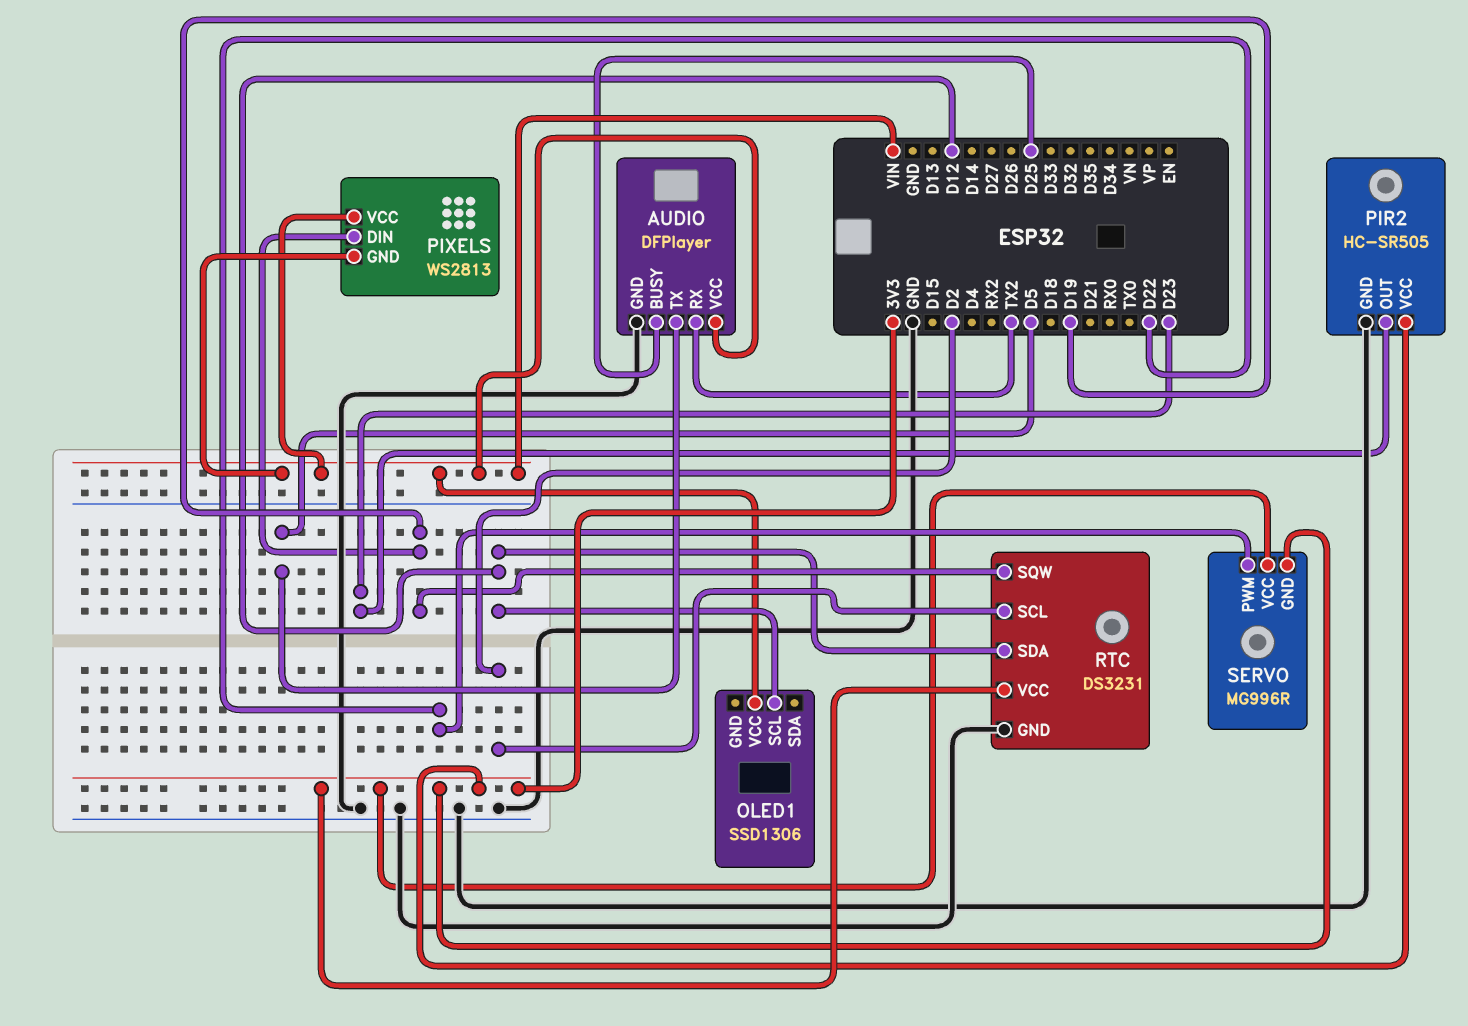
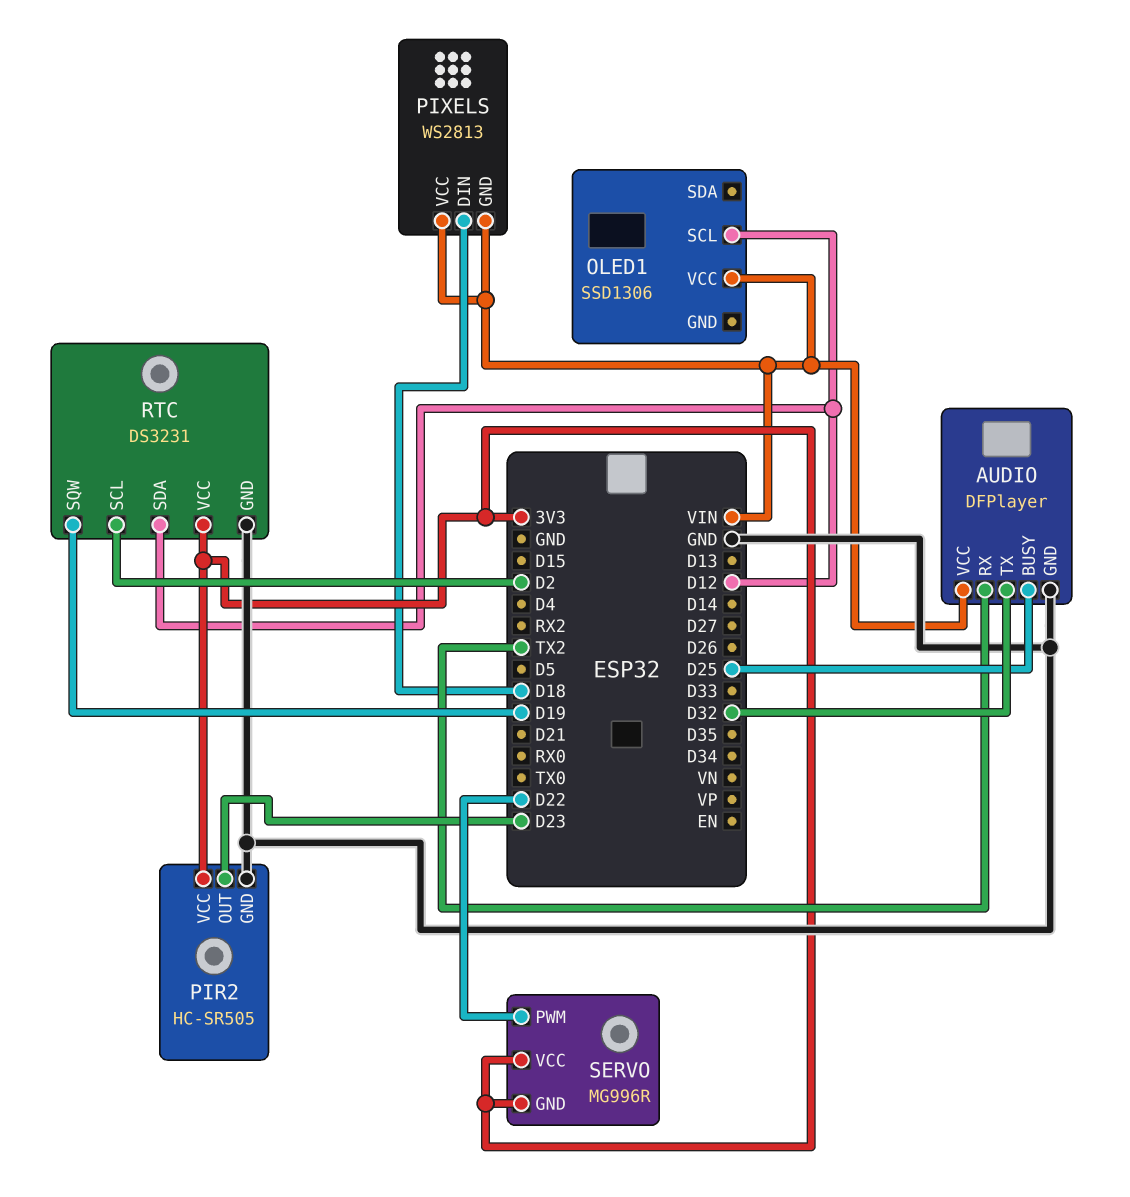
AUDIO pin TX: D5 -> D32
PIXELS pin DIN: D19 -> D18

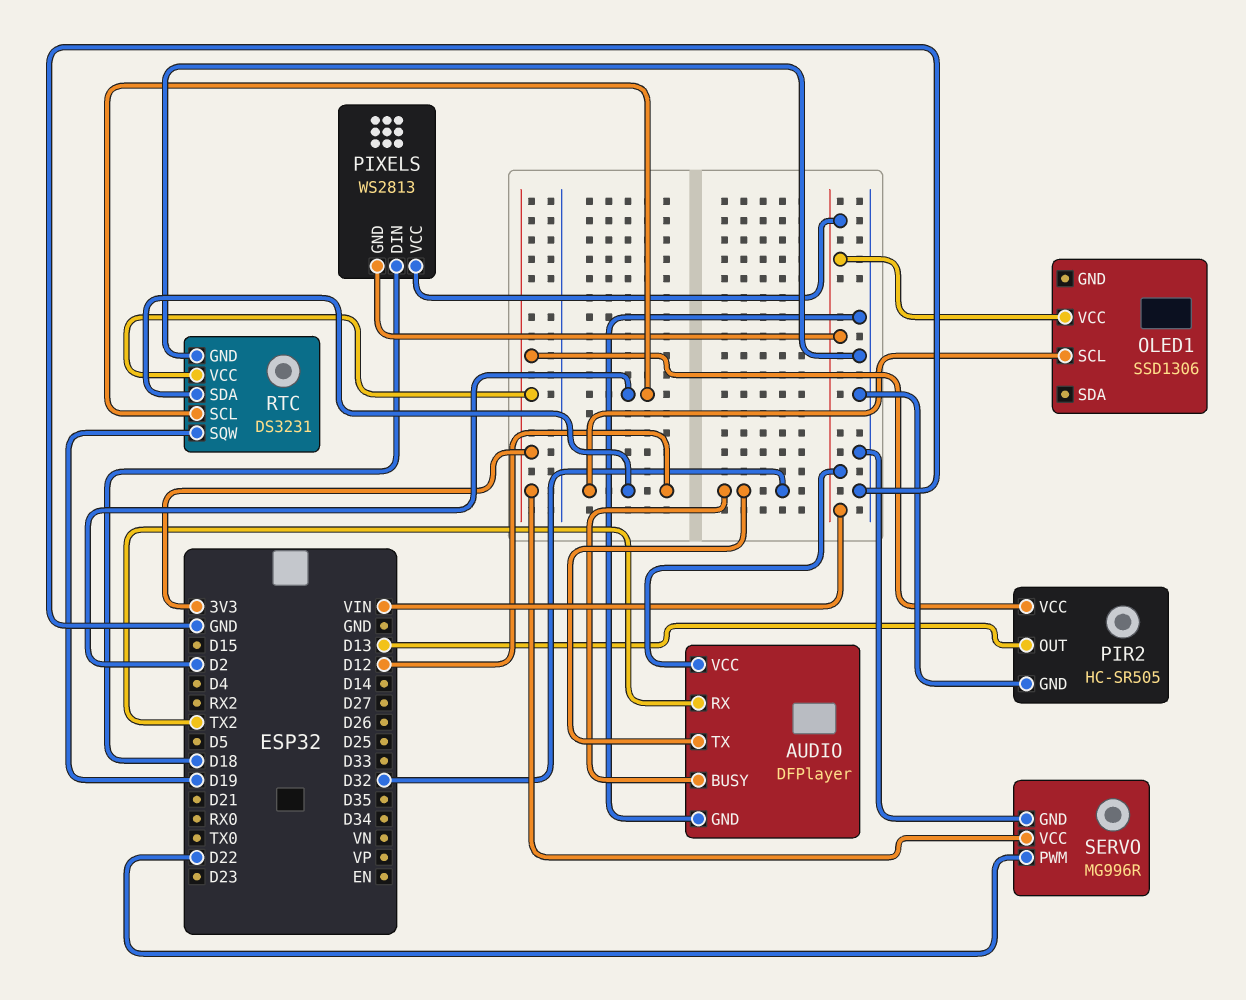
AUDIO pin BUSY: D25 -> D32
PIR2 pin OUT: D23 -> D13
SERVO pin GND: 3V3 -> GND

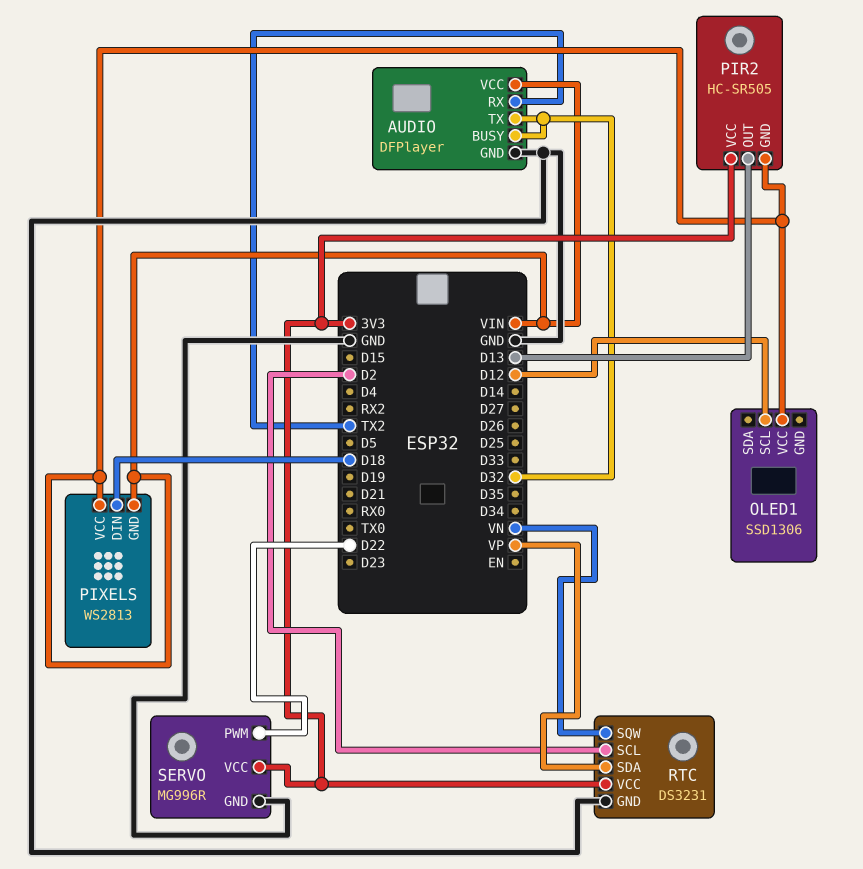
PIR2 pin GND: GND -> VIN
RTC pin SDA: D12 -> VP
RTC pin SQW: D19 -> VN

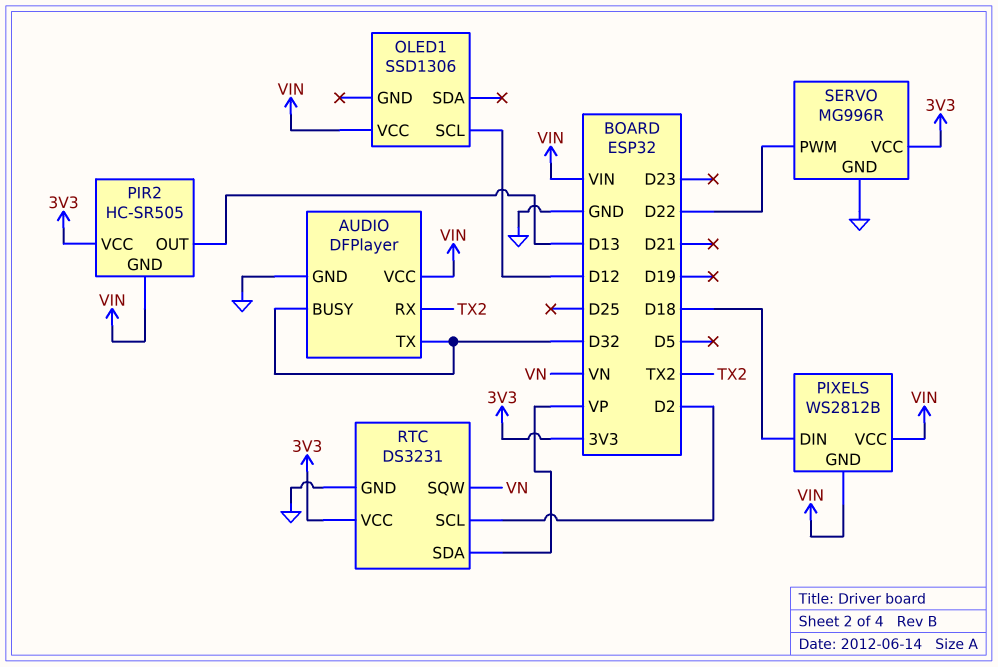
PIXELS: WS2813 -> WS2812B

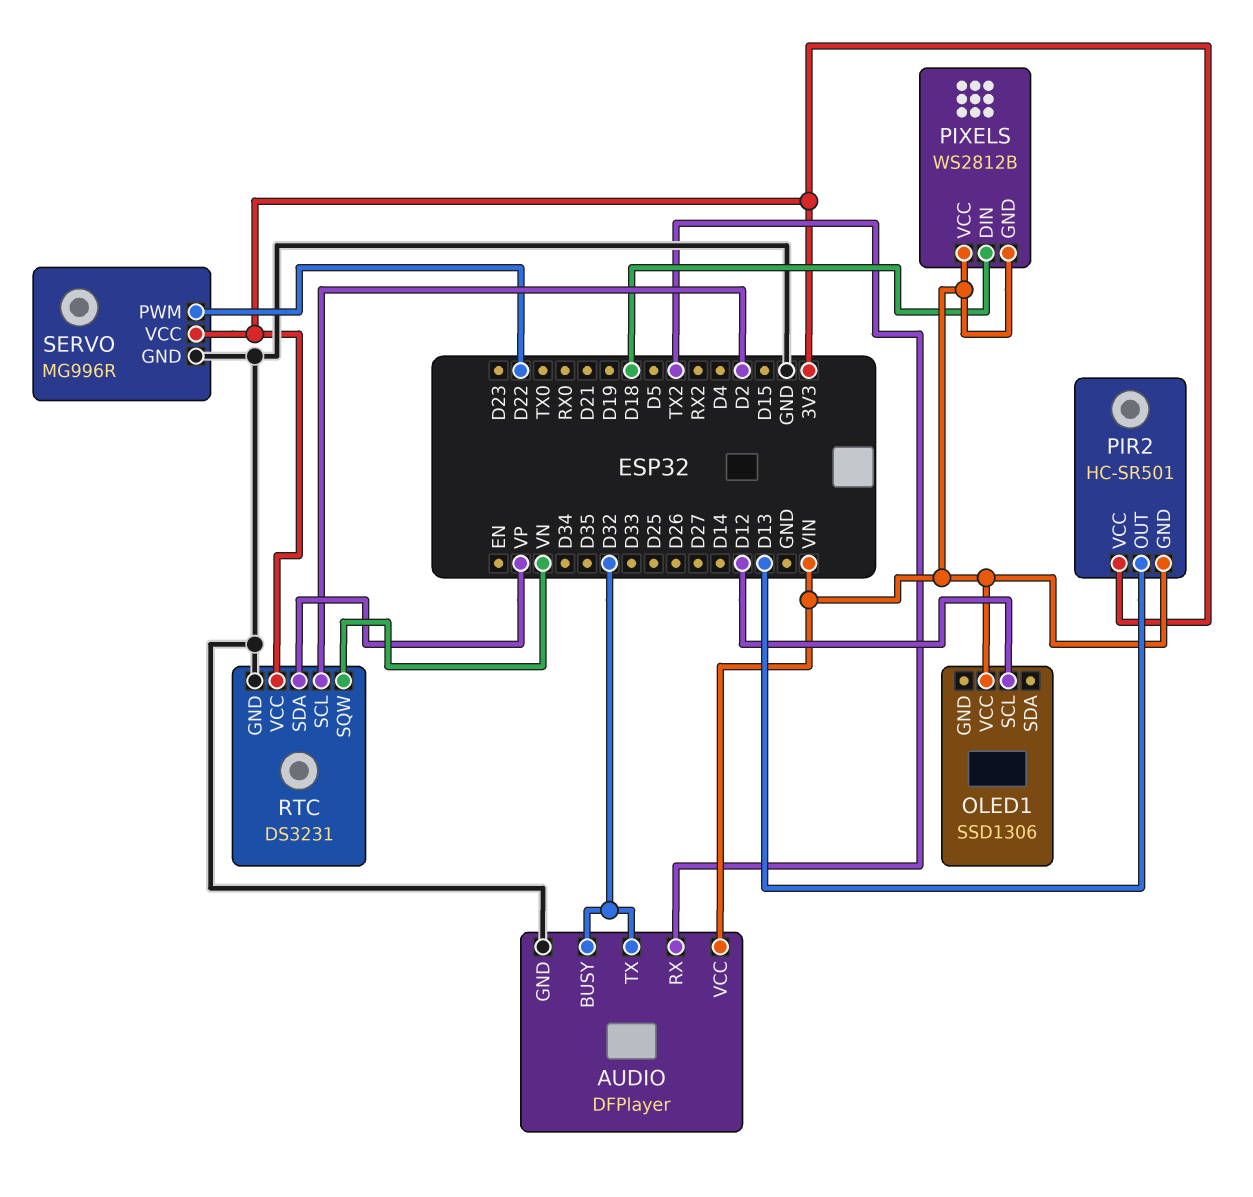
PIR2: HC-SR505 -> HC-SR501

